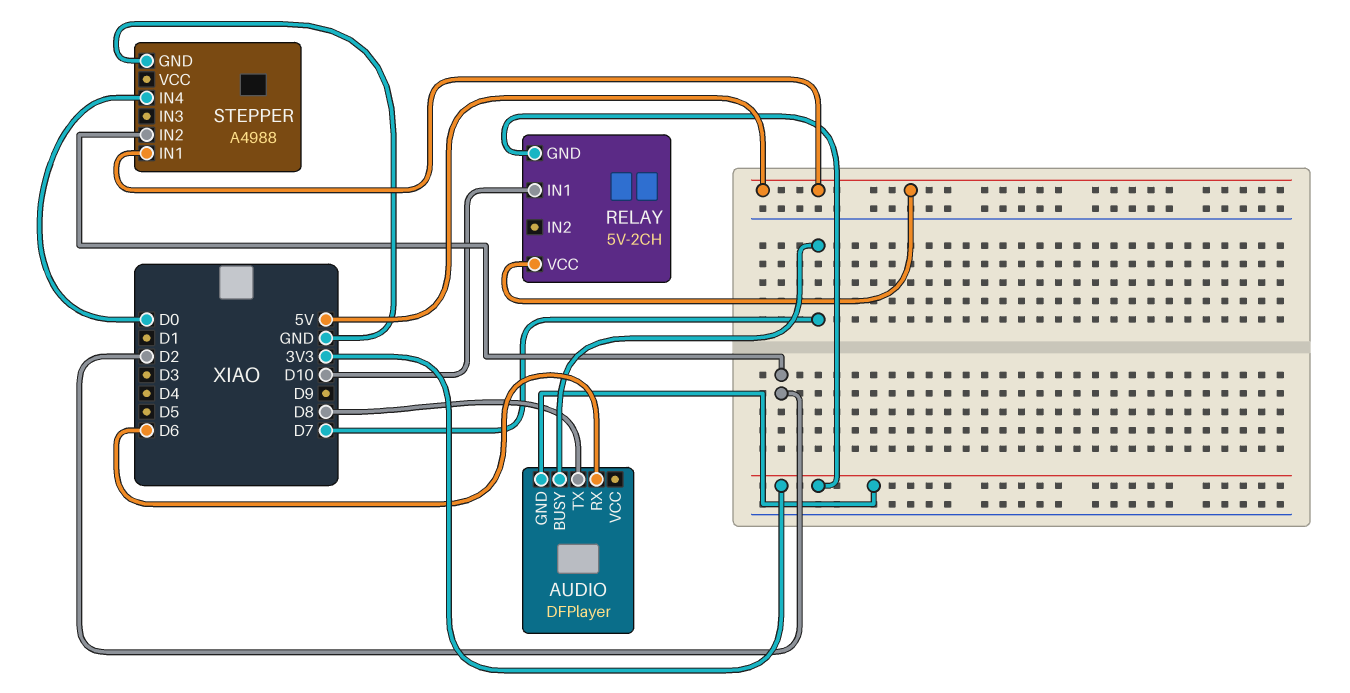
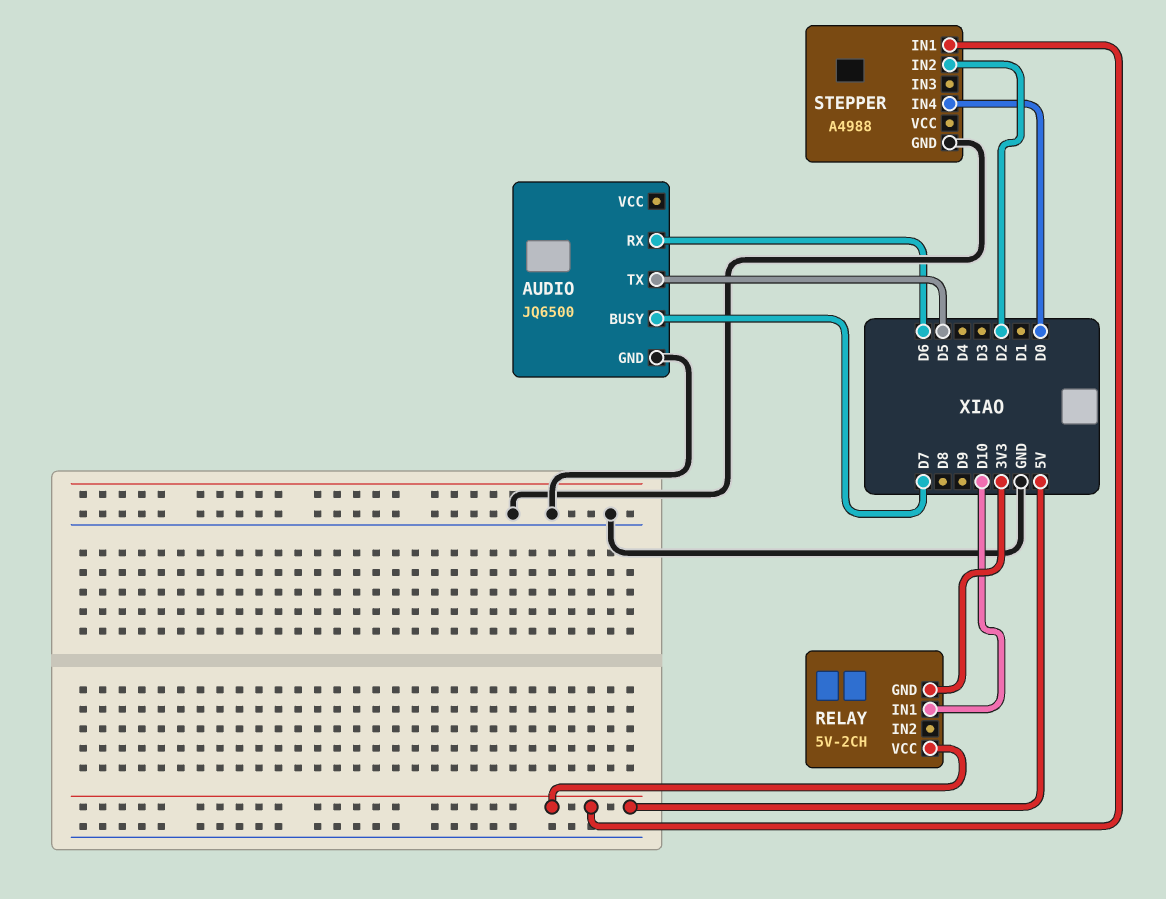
AUDIO: DFPlayer -> JQ6500
AUDIO pin GND: 3V3 -> GND
AUDIO pin TX: D8 -> D5

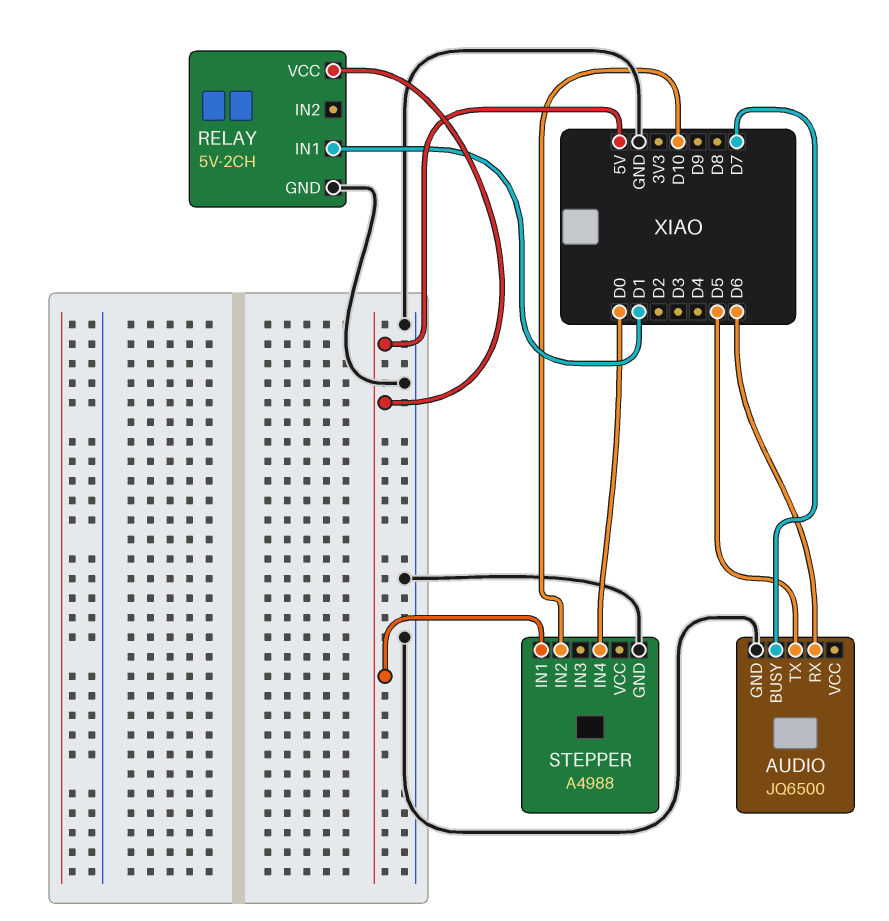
RELAY pin GND: 3V3 -> GND
RELAY pin IN1: D10 -> D1
STEPPER pin IN2: D2 -> D10

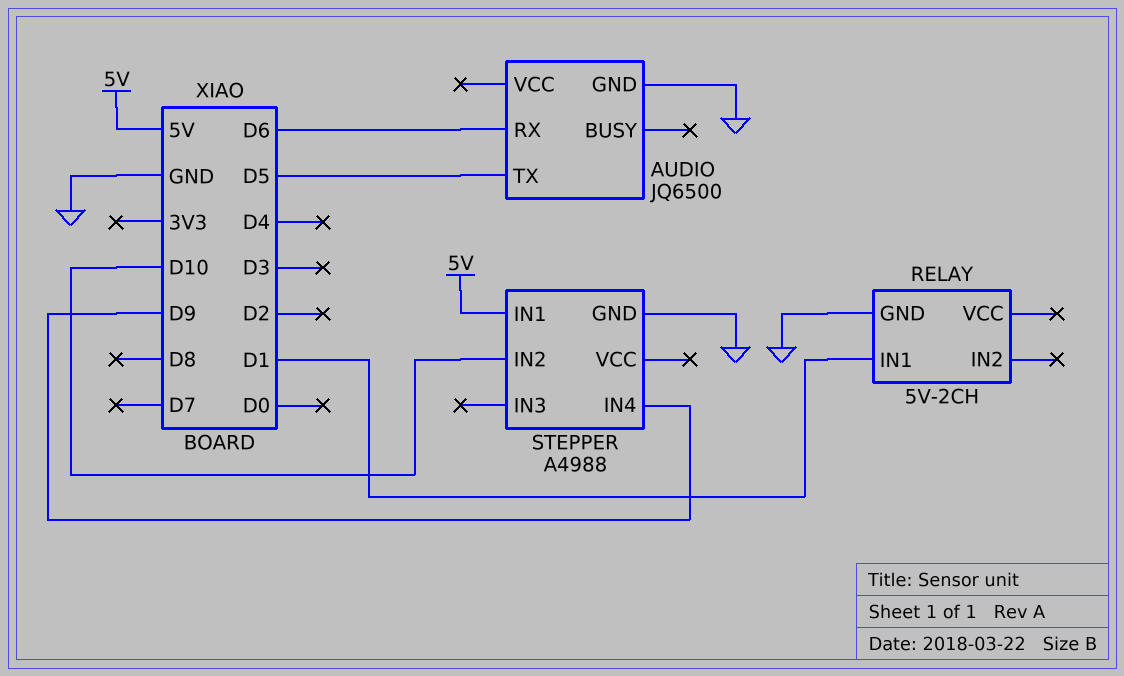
AUDIO pin BUSY: D7 -> none
RELAY pin VCC: 5V -> none
STEPPER pin IN4: D0 -> D9

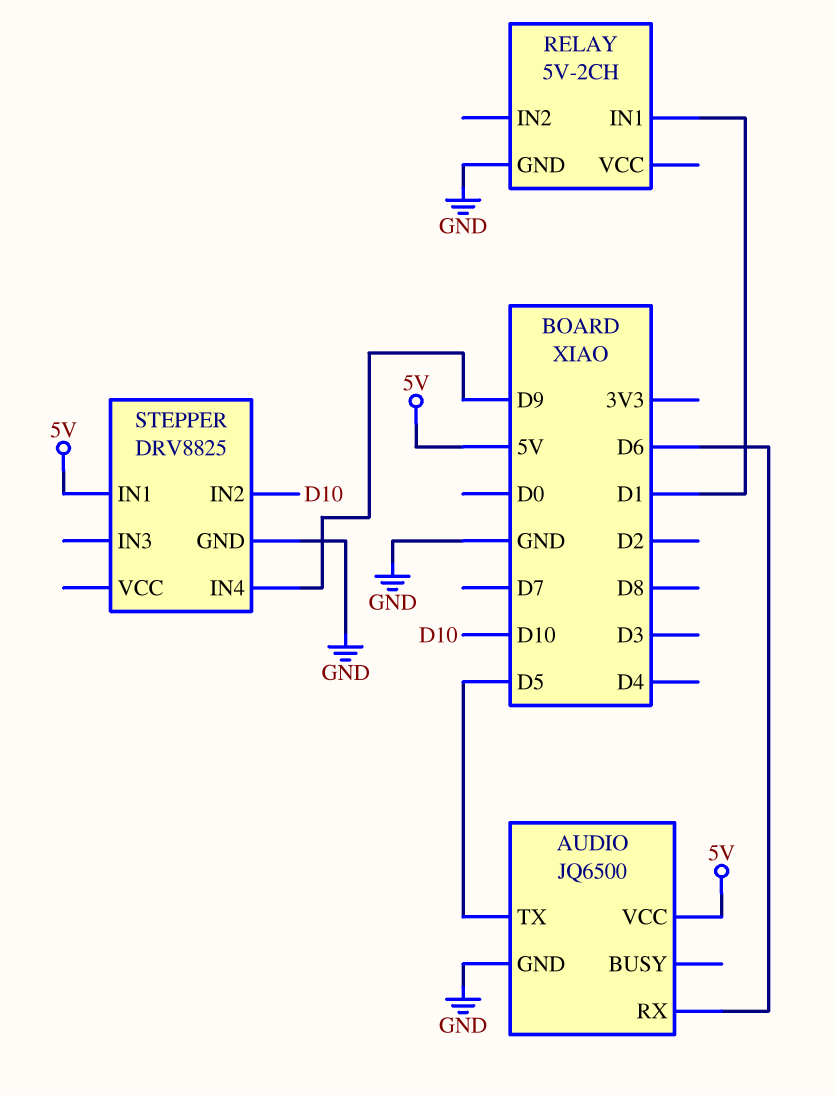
AUDIO pin VCC: none -> 5V
STEPPER: A4988 -> DRV8825

